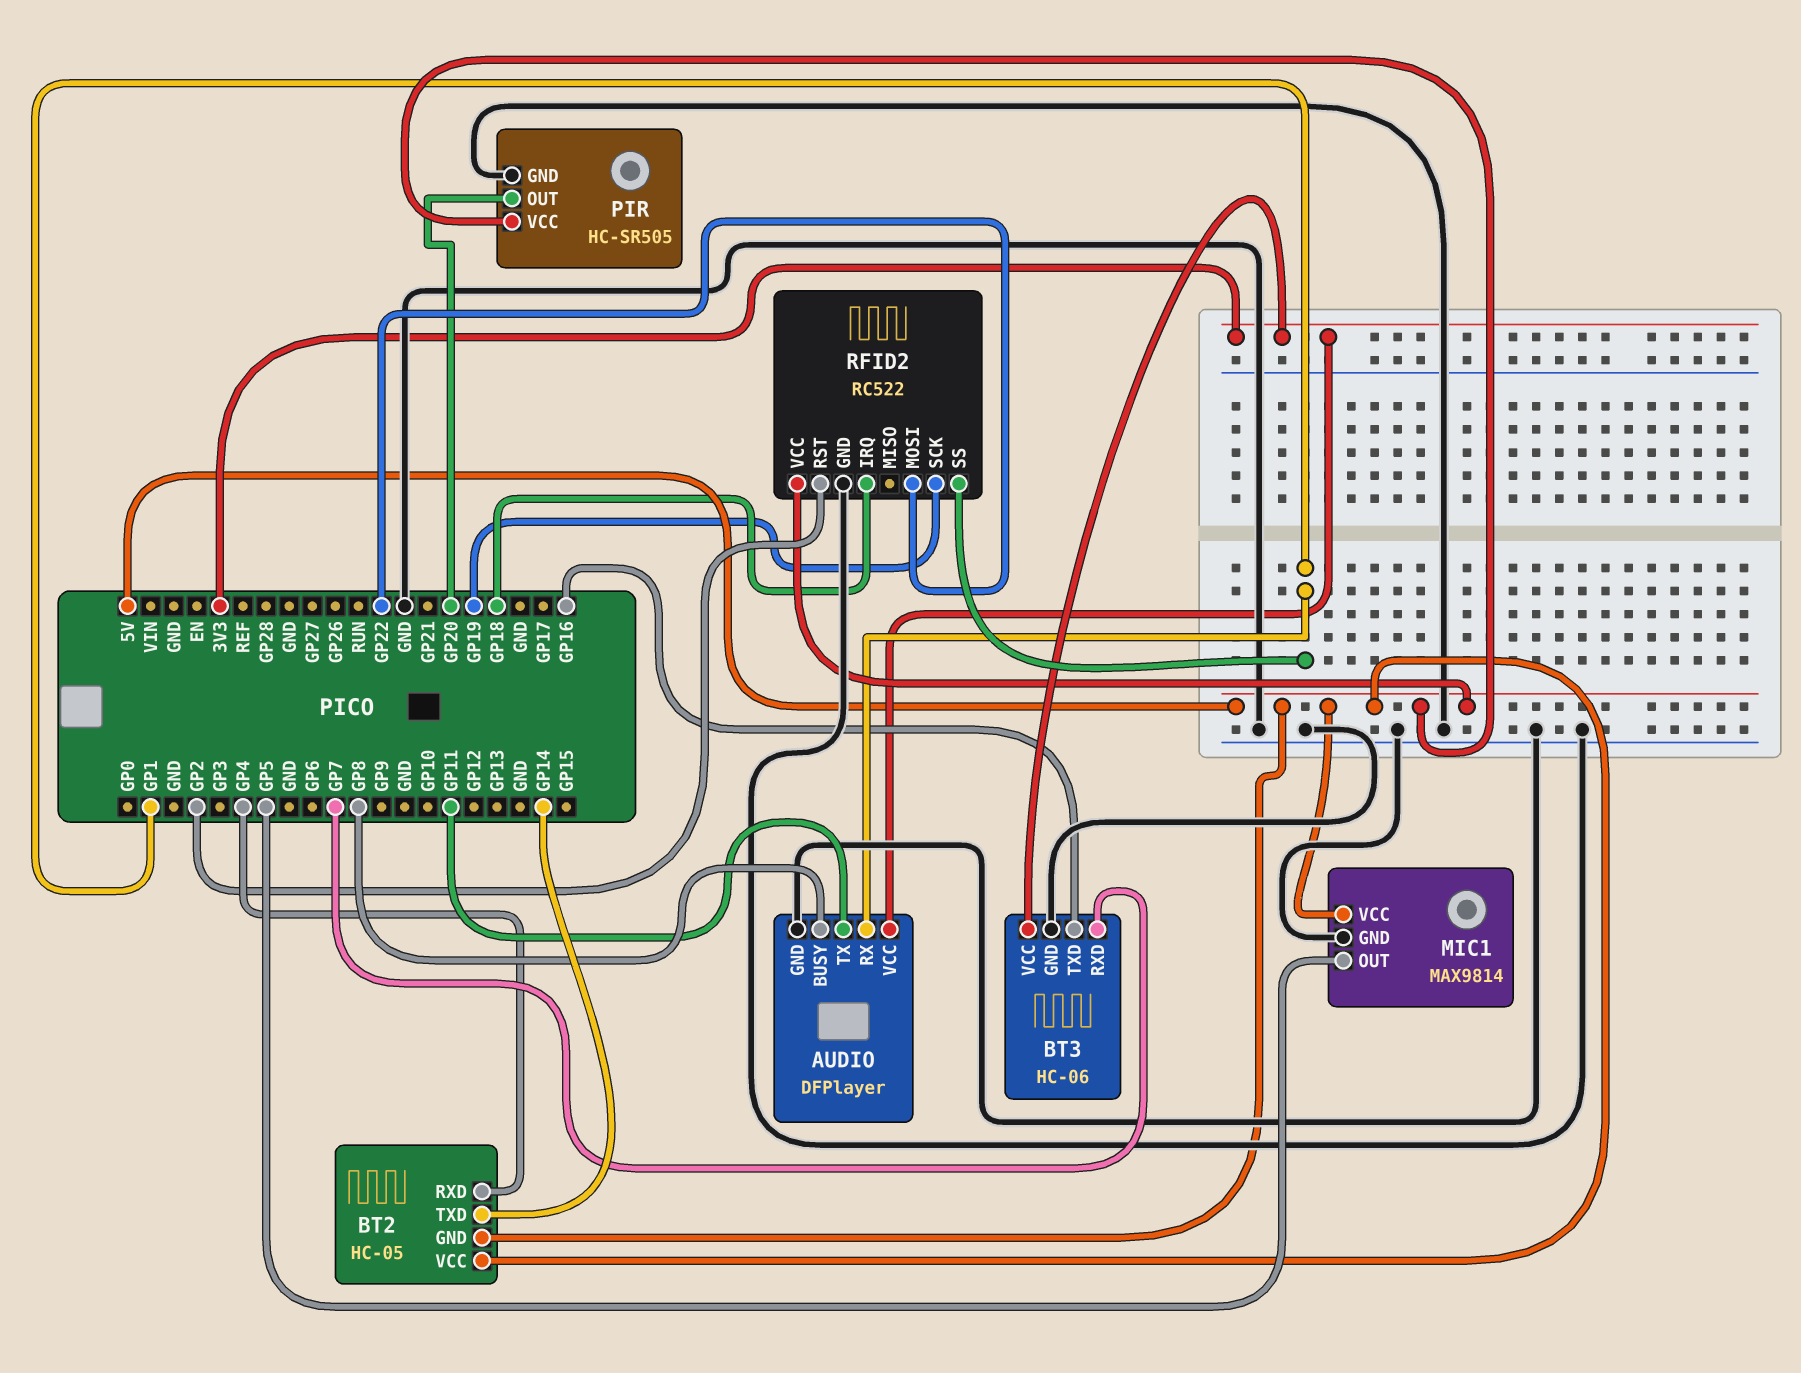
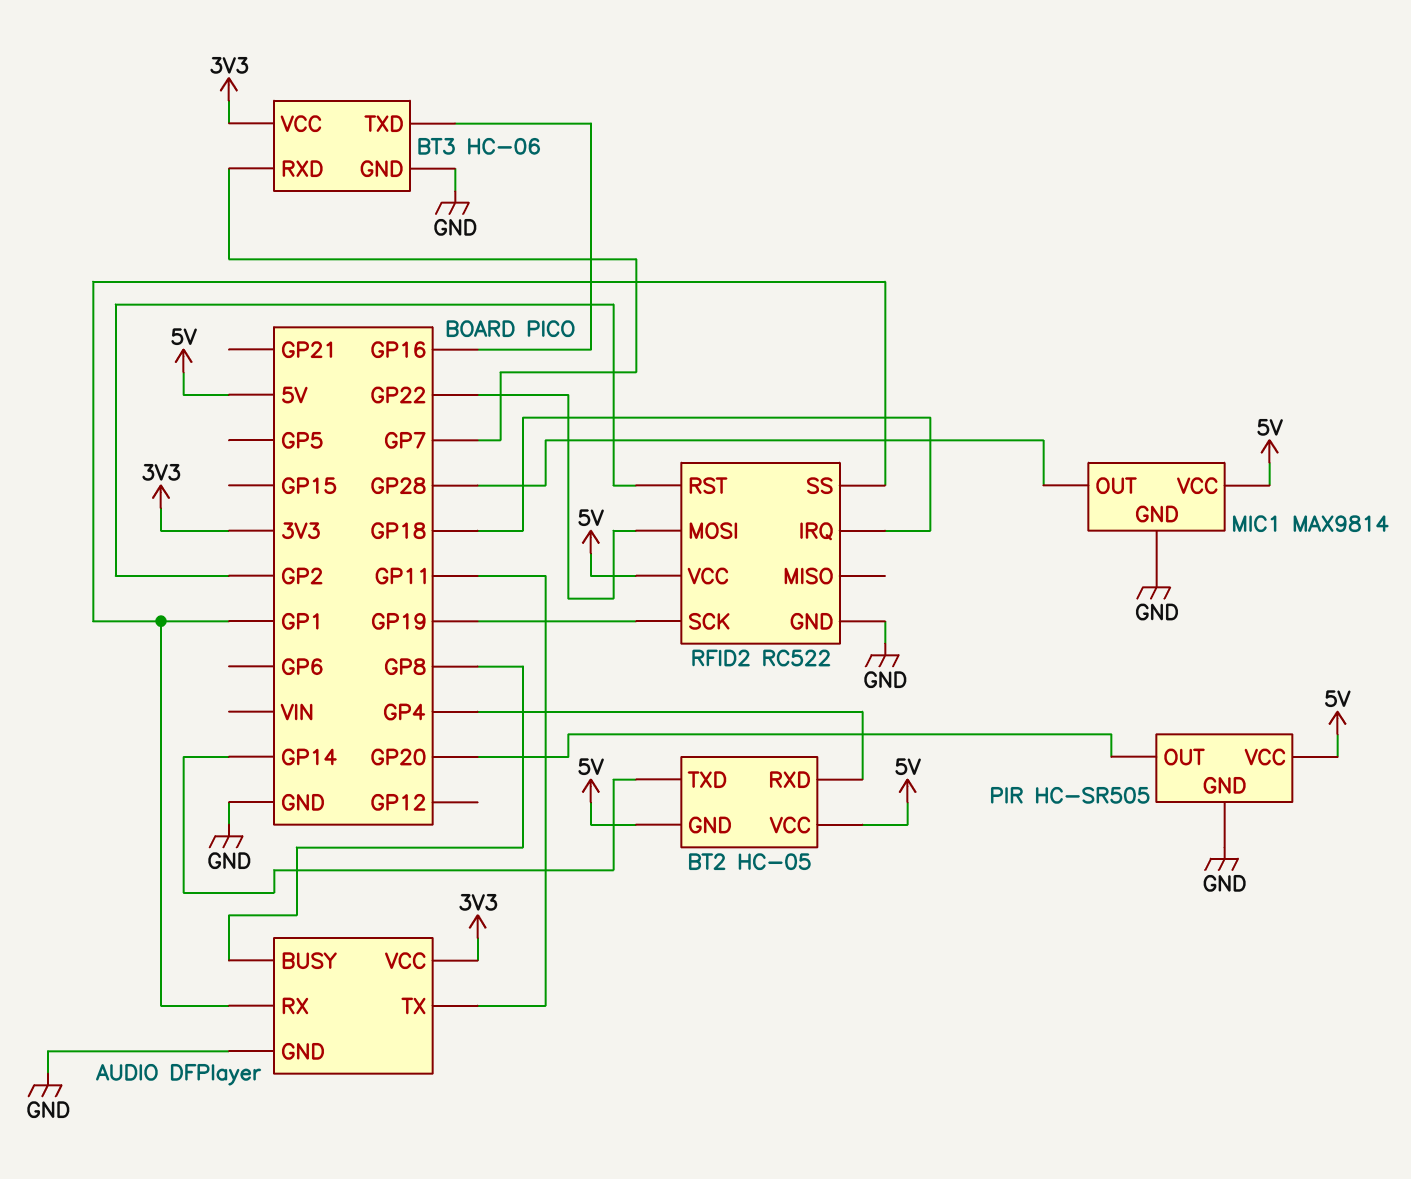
MIC1 pin OUT: GP5 -> GP28

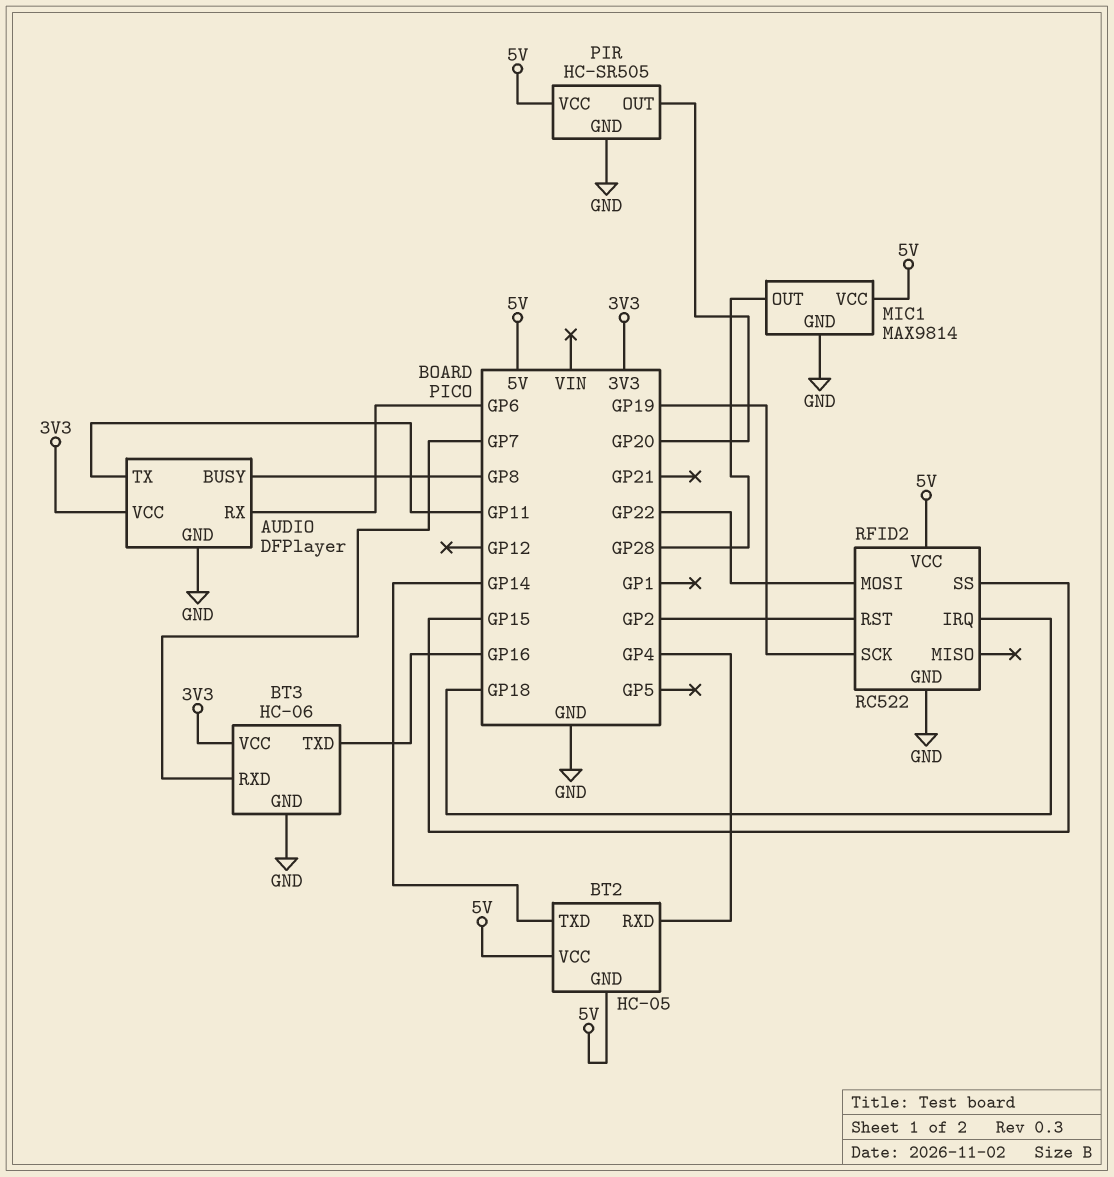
AUDIO pin RX: GP1 -> GP6
RFID2 pin SS: GP1 -> GP15

